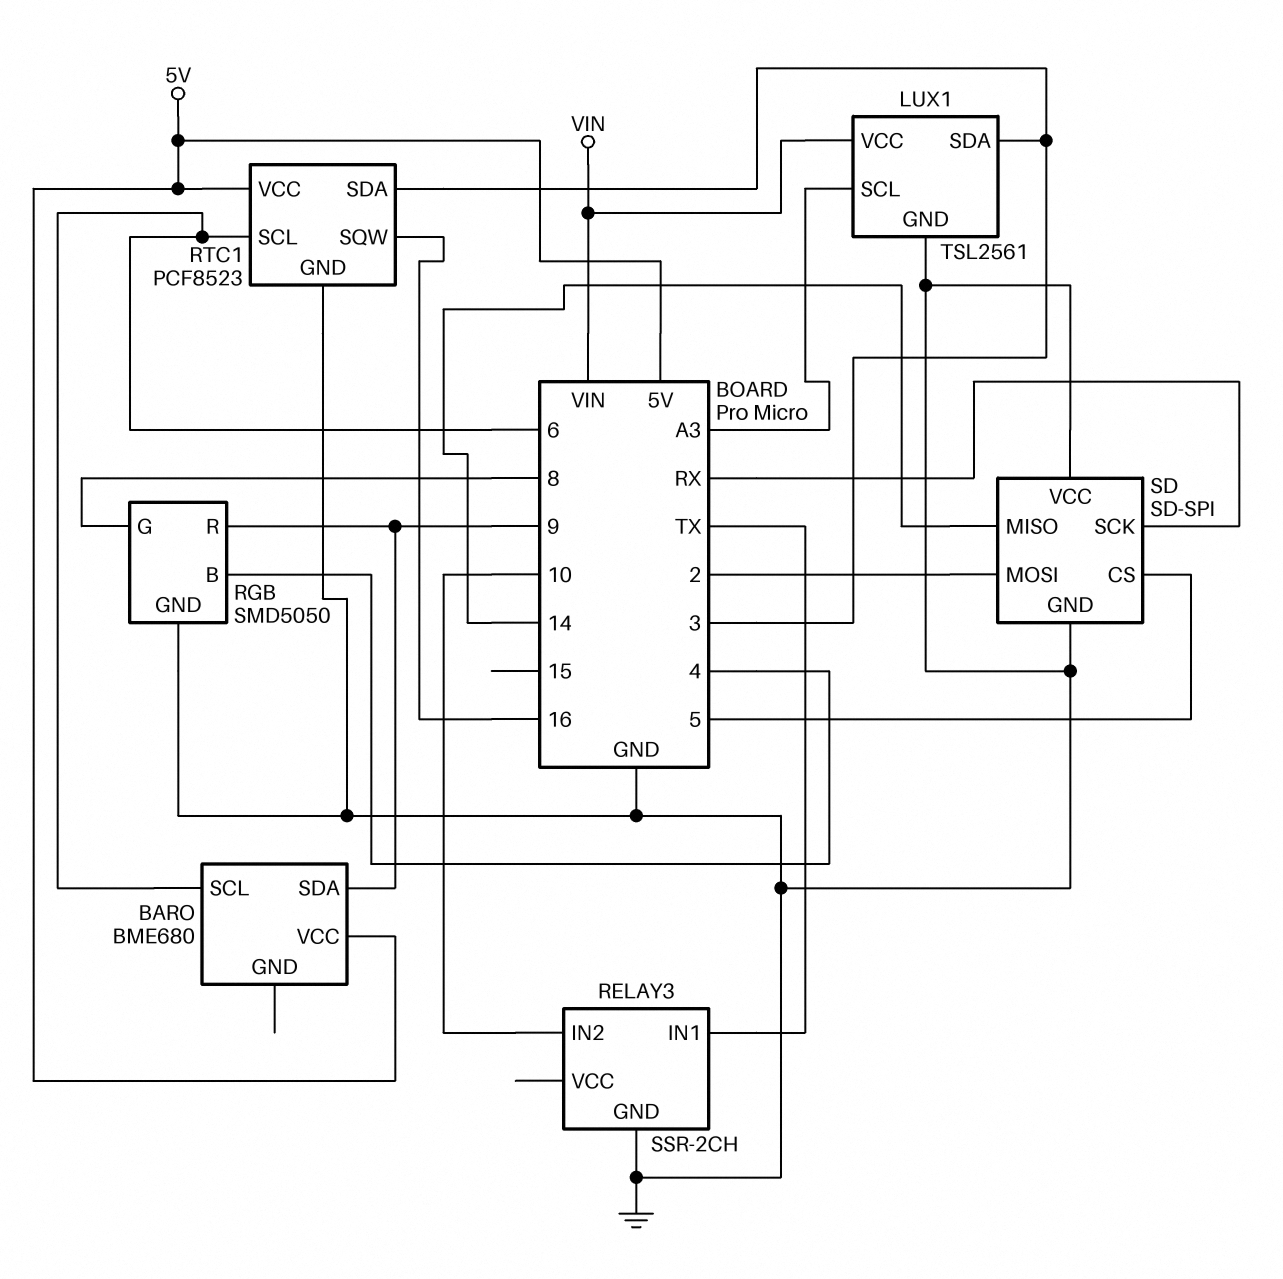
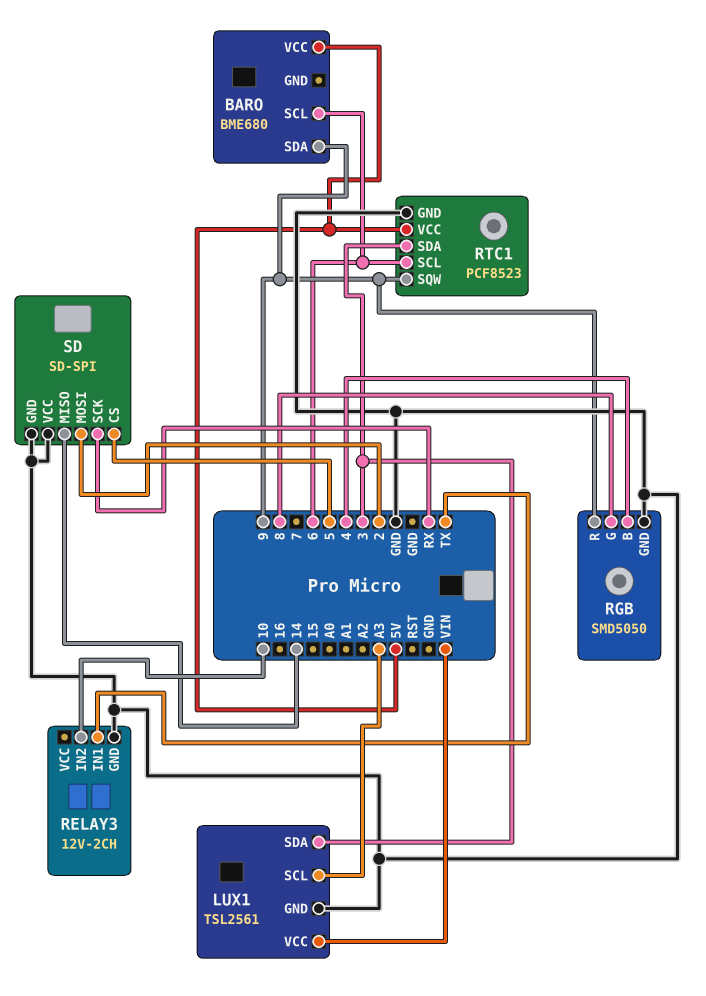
RELAY3: SSR-2CH -> 12V-2CH
RTC1 pin SQW: 16 -> 9

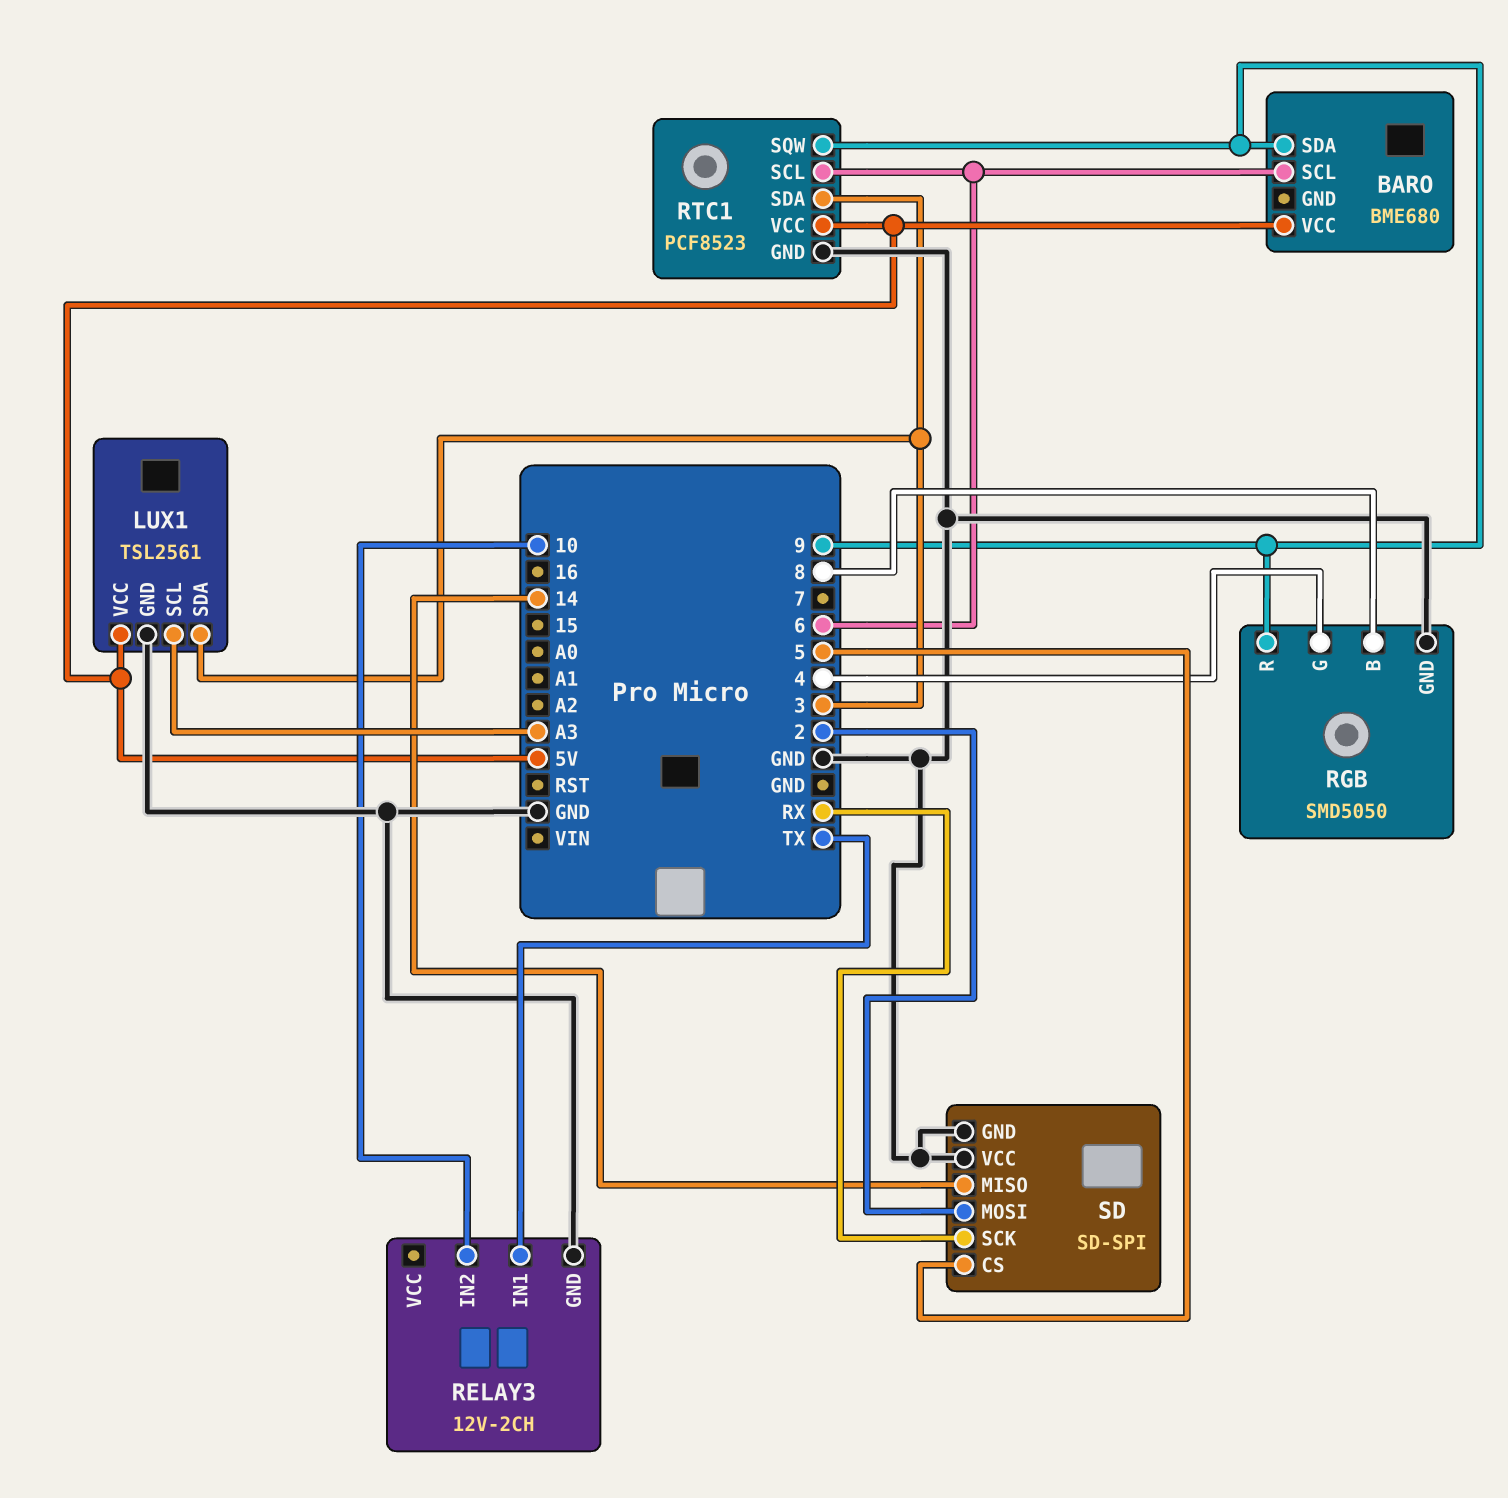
LUX1 pin VCC: VIN -> 5V
RGB pin B: 4 -> 8
RGB pin G: 8 -> 4

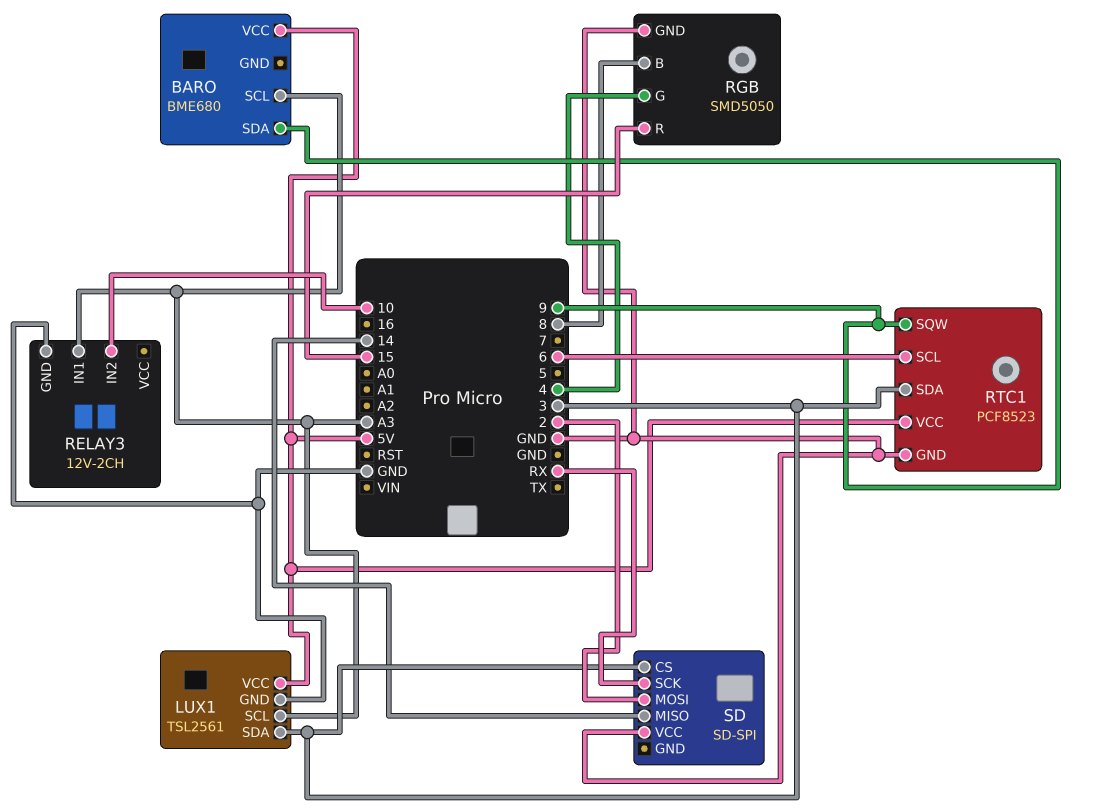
BARO pin SCL: 6 -> A3
RELAY3 pin IN1: TX -> A3
RGB pin R: 9 -> 15
SD pin CS: 5 -> 3
SD pin GND: GND -> none

